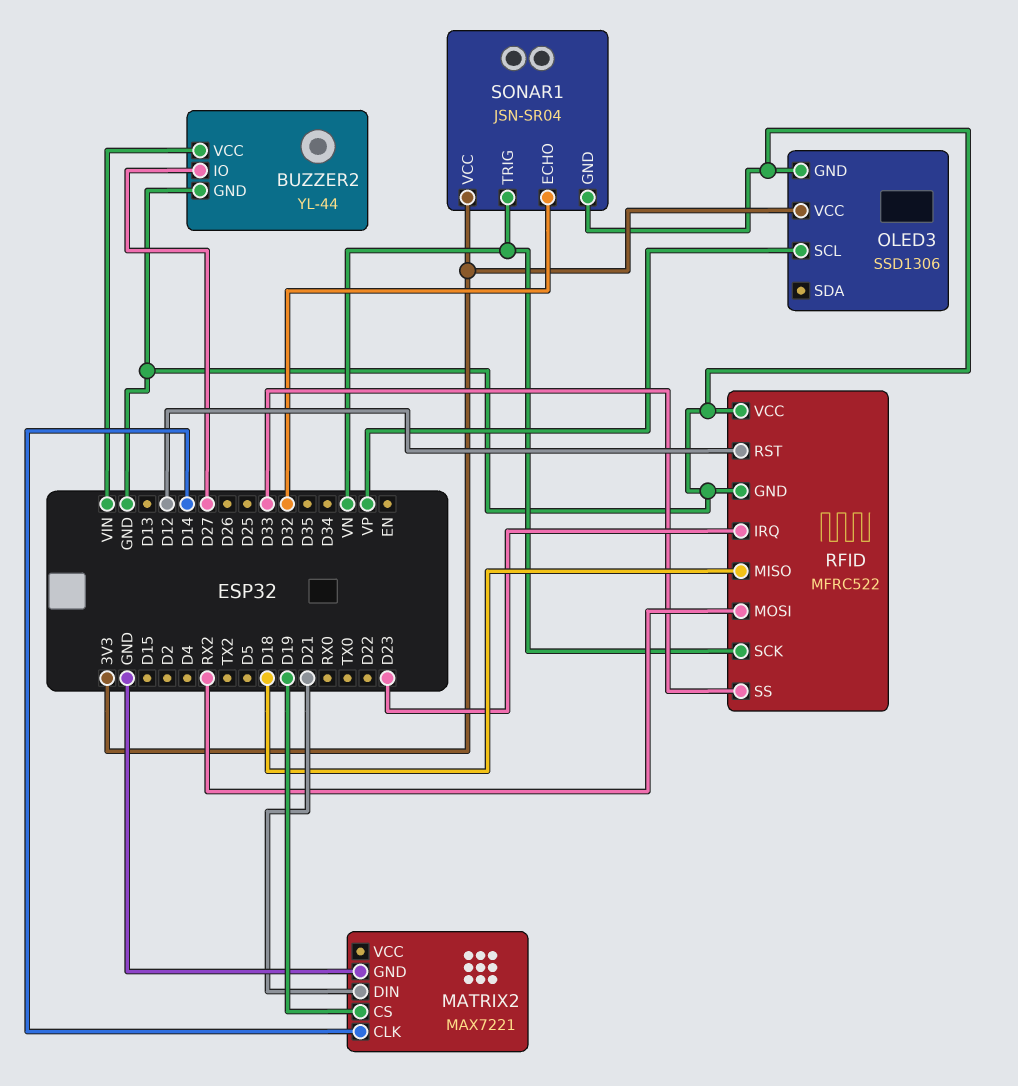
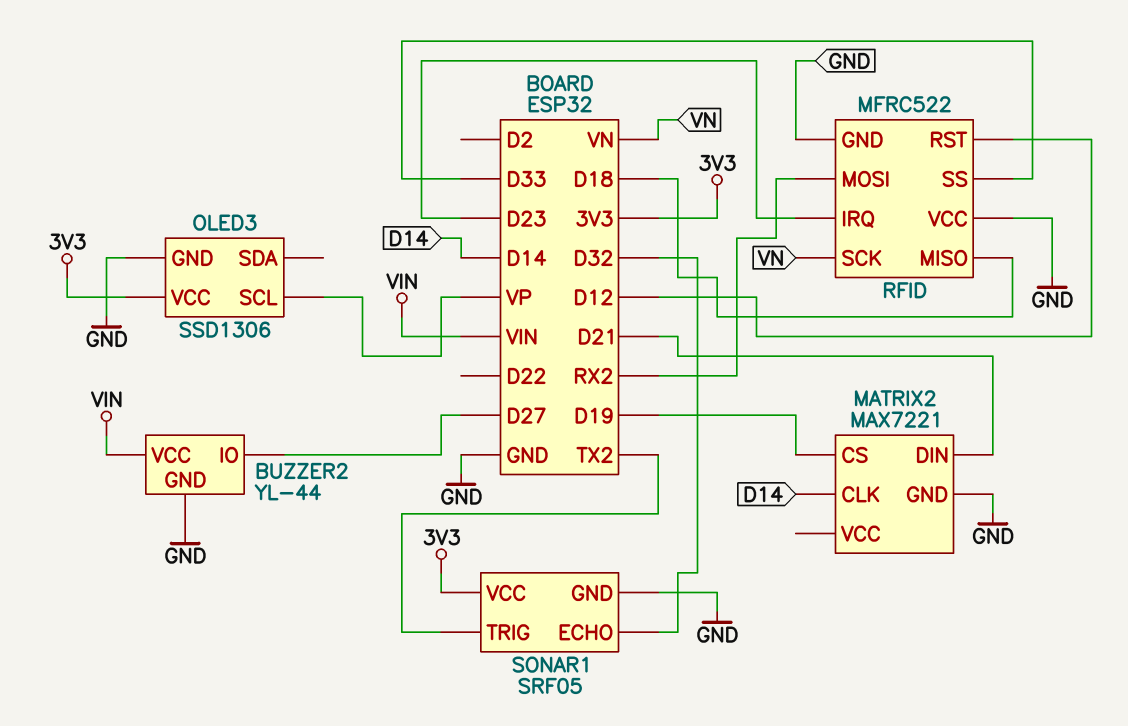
SONAR1: JSN-SR04 -> SRF05
SONAR1 pin TRIG: VN -> TX2

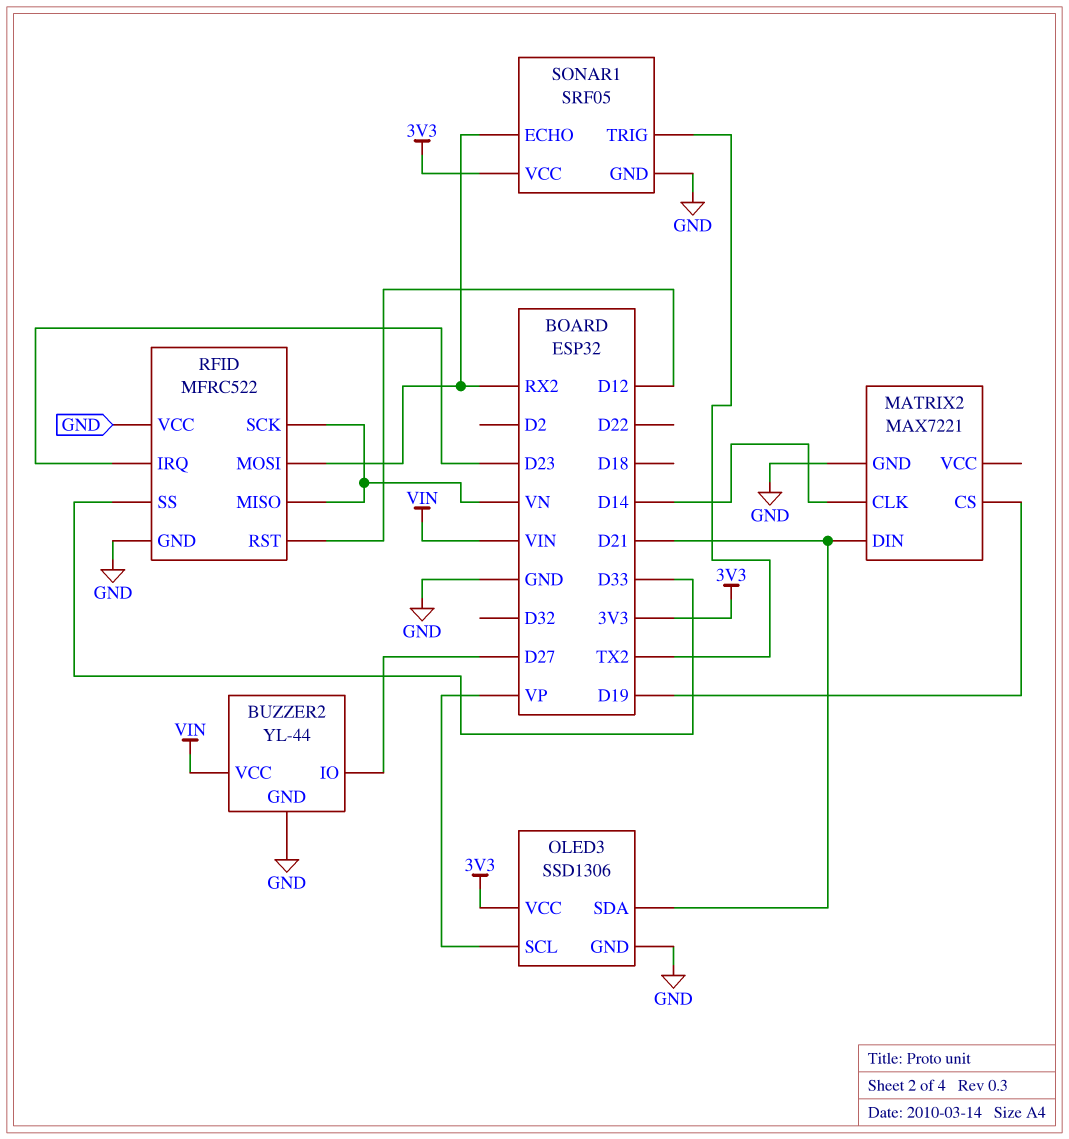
OLED3 pin SDA: none -> D21
RFID pin MISO: D18 -> VN
SONAR1 pin ECHO: D32 -> RX2

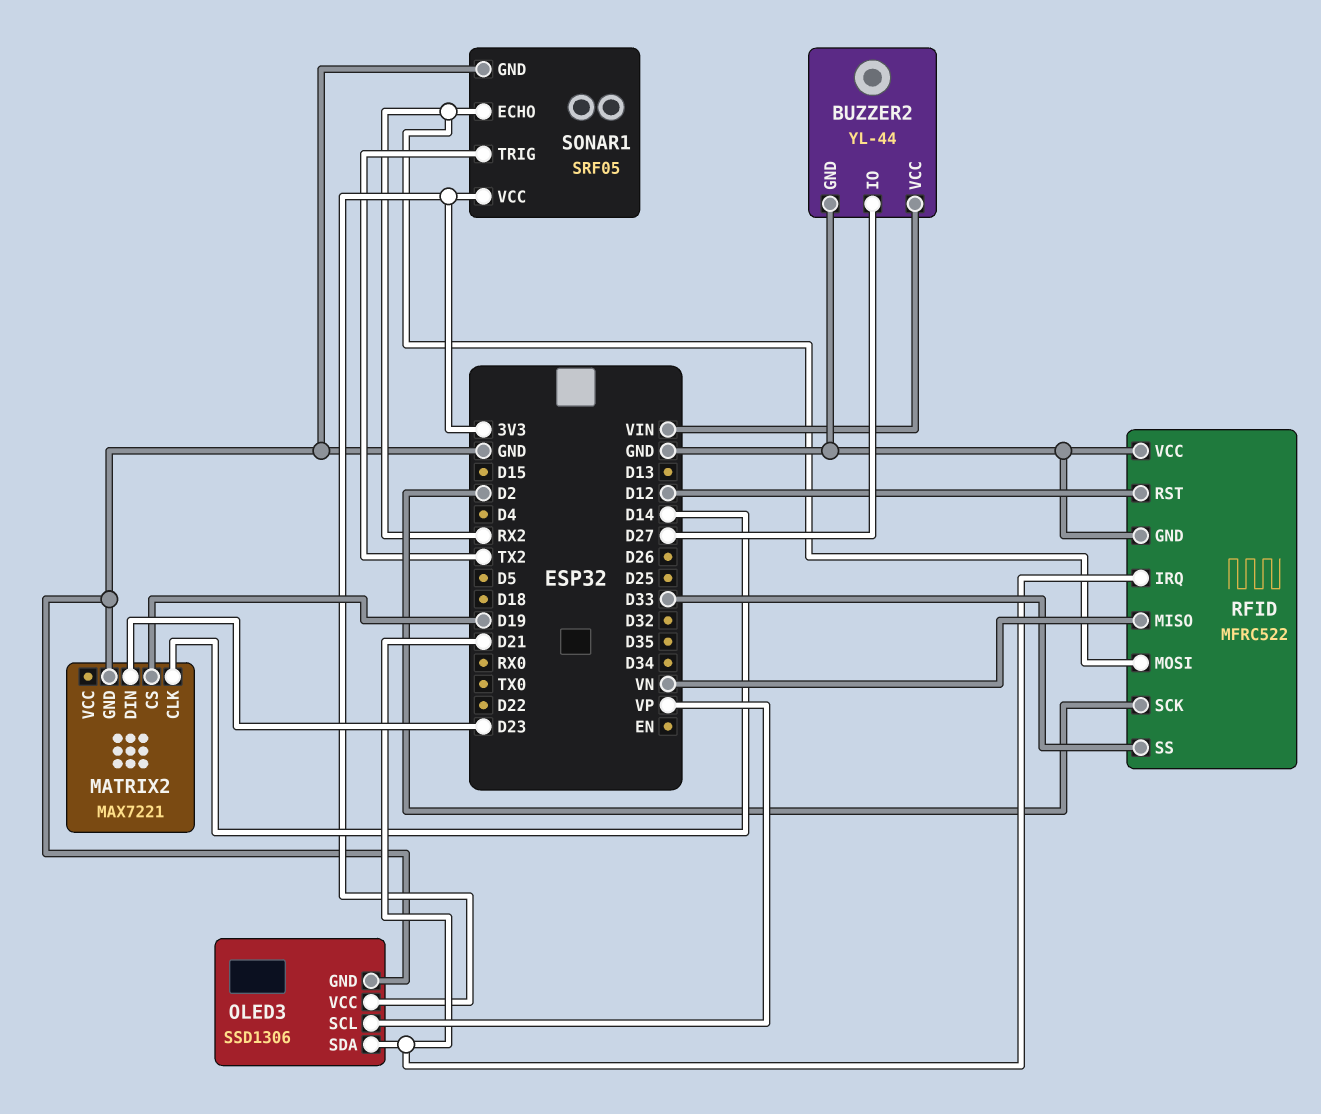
MATRIX2 pin DIN: D21 -> D23
RFID pin IRQ: D23 -> D21
RFID pin SCK: VN -> D2

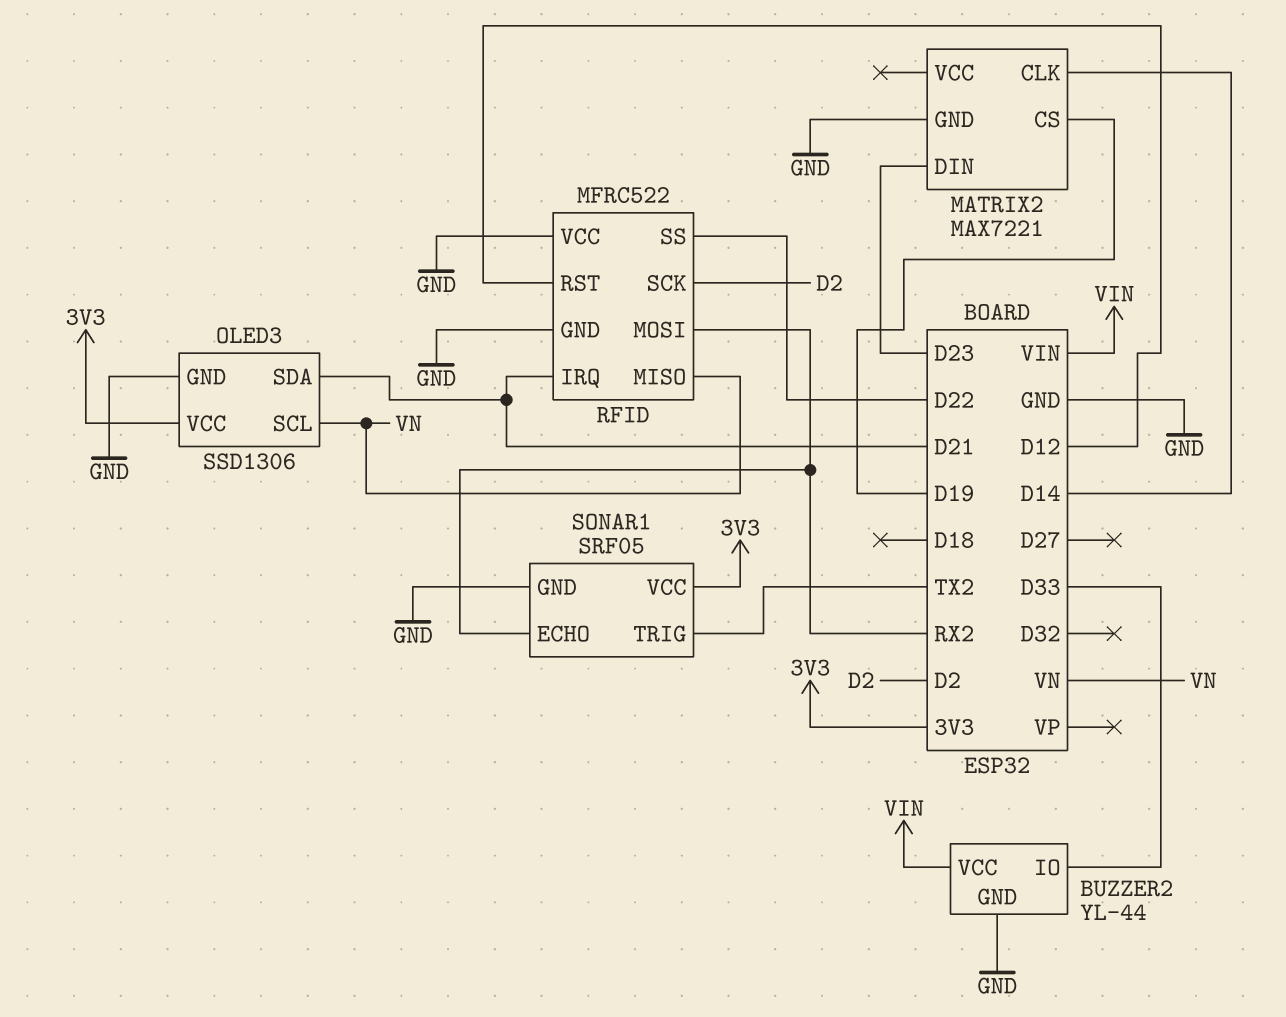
BUZZER2 pin IO: D27 -> D33
OLED3 pin SCL: VP -> VN
RFID pin SS: D33 -> D22

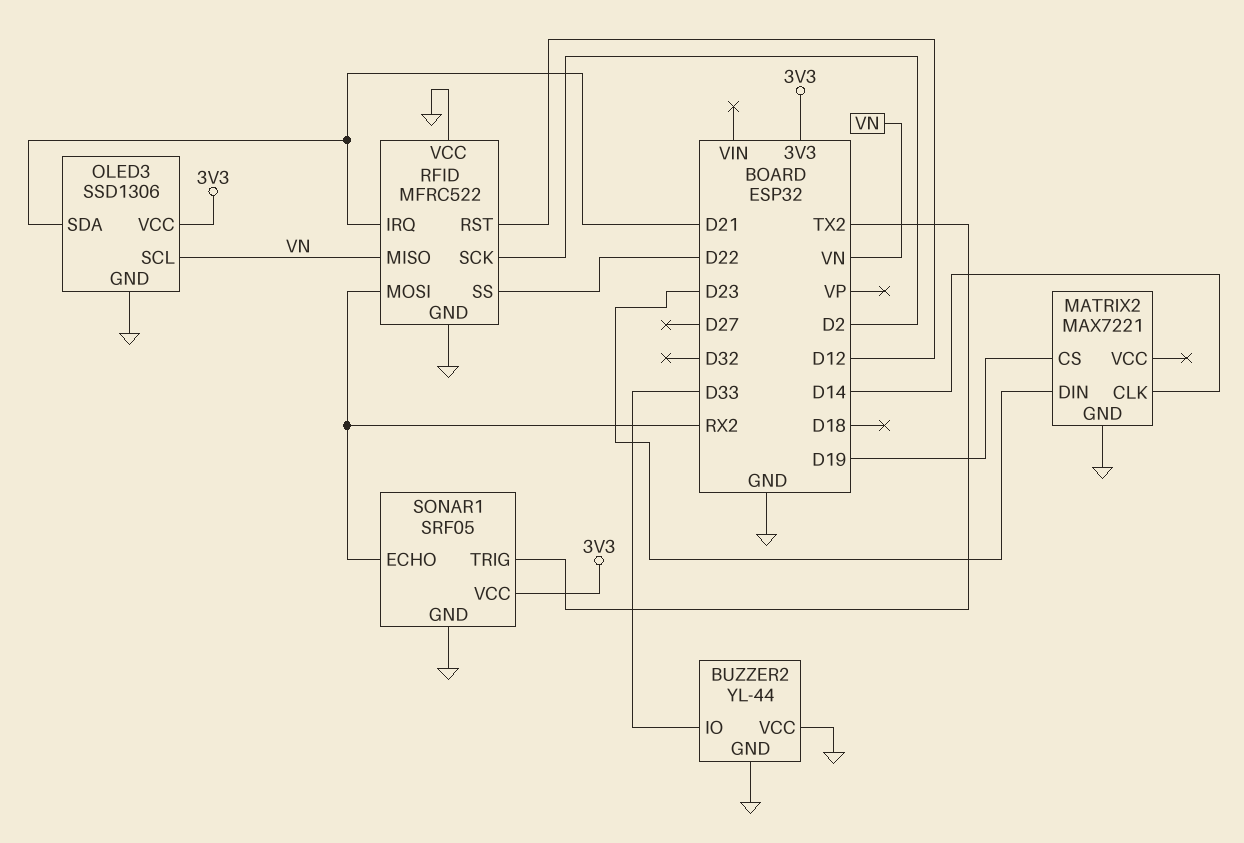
BUZZER2 pin VCC: VIN -> GND

